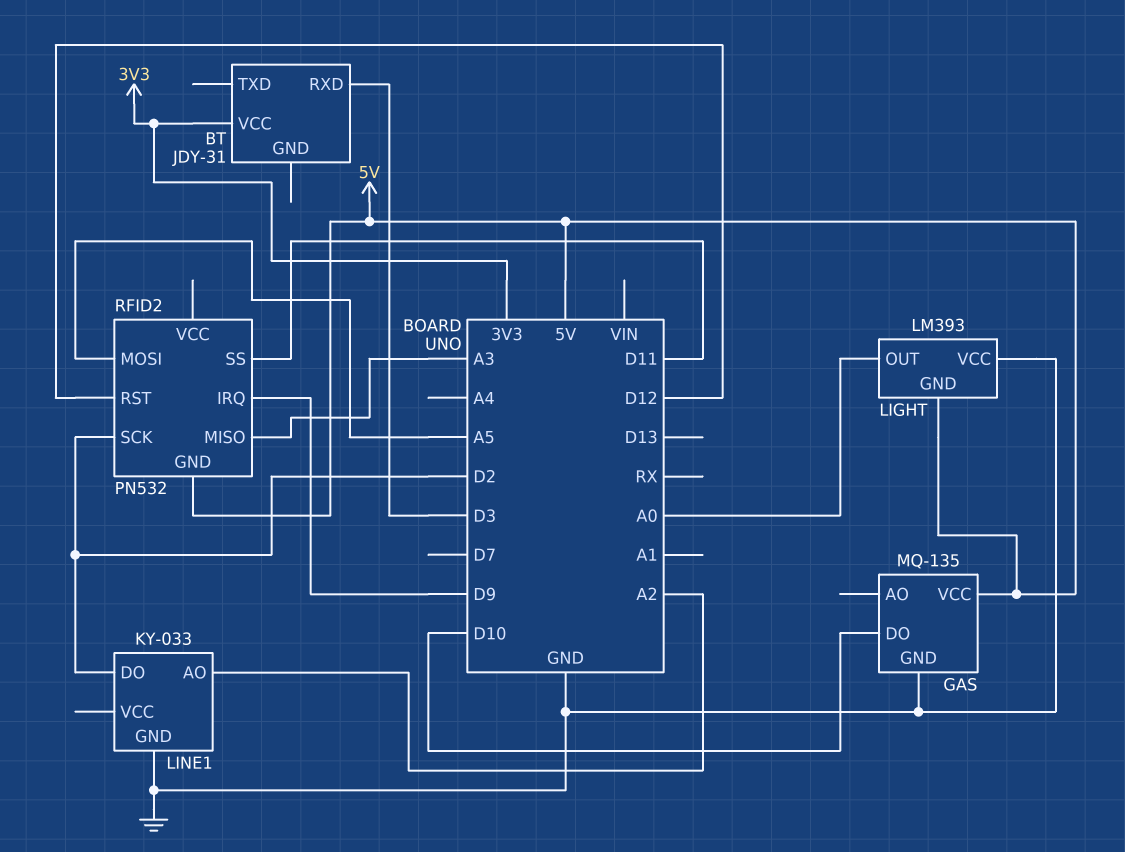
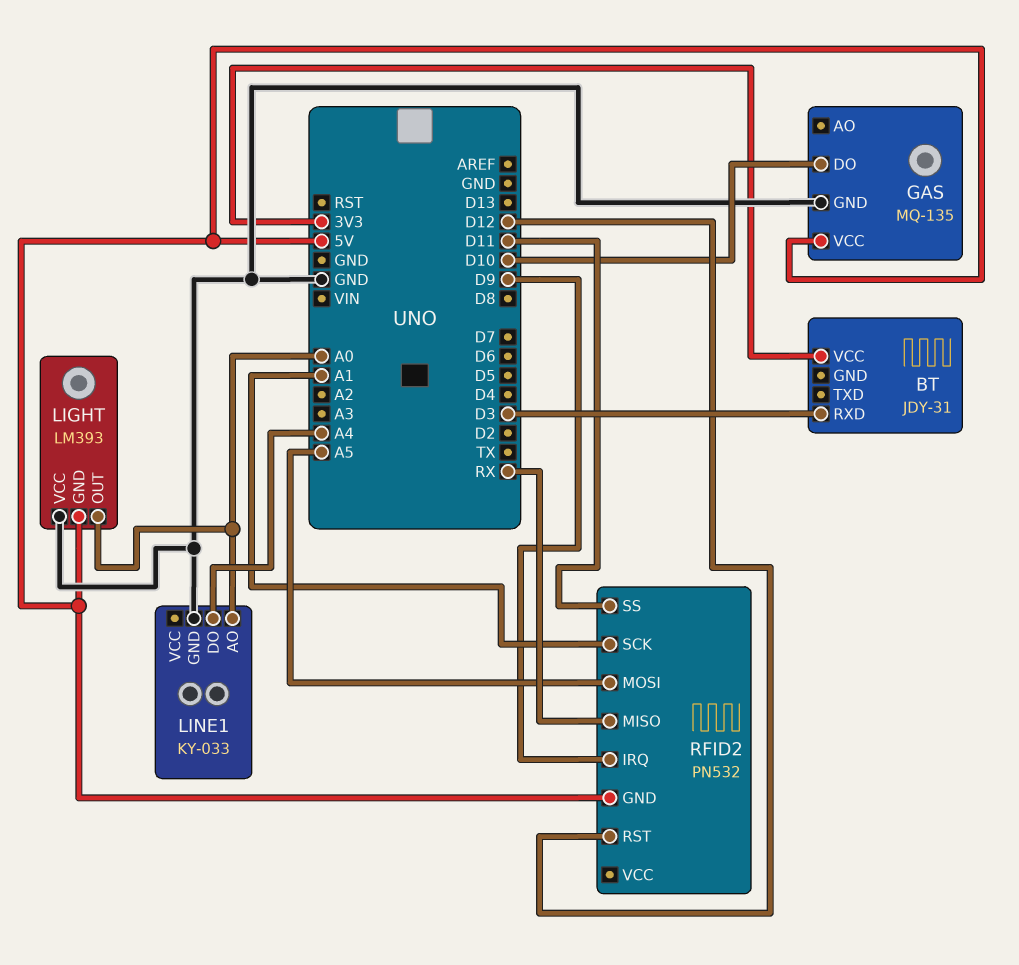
LINE1 pin AO: A2 -> A0
LINE1 pin DO: D2 -> A4
RFID2 pin MISO: A3 -> RX
RFID2 pin SCK: D2 -> A1

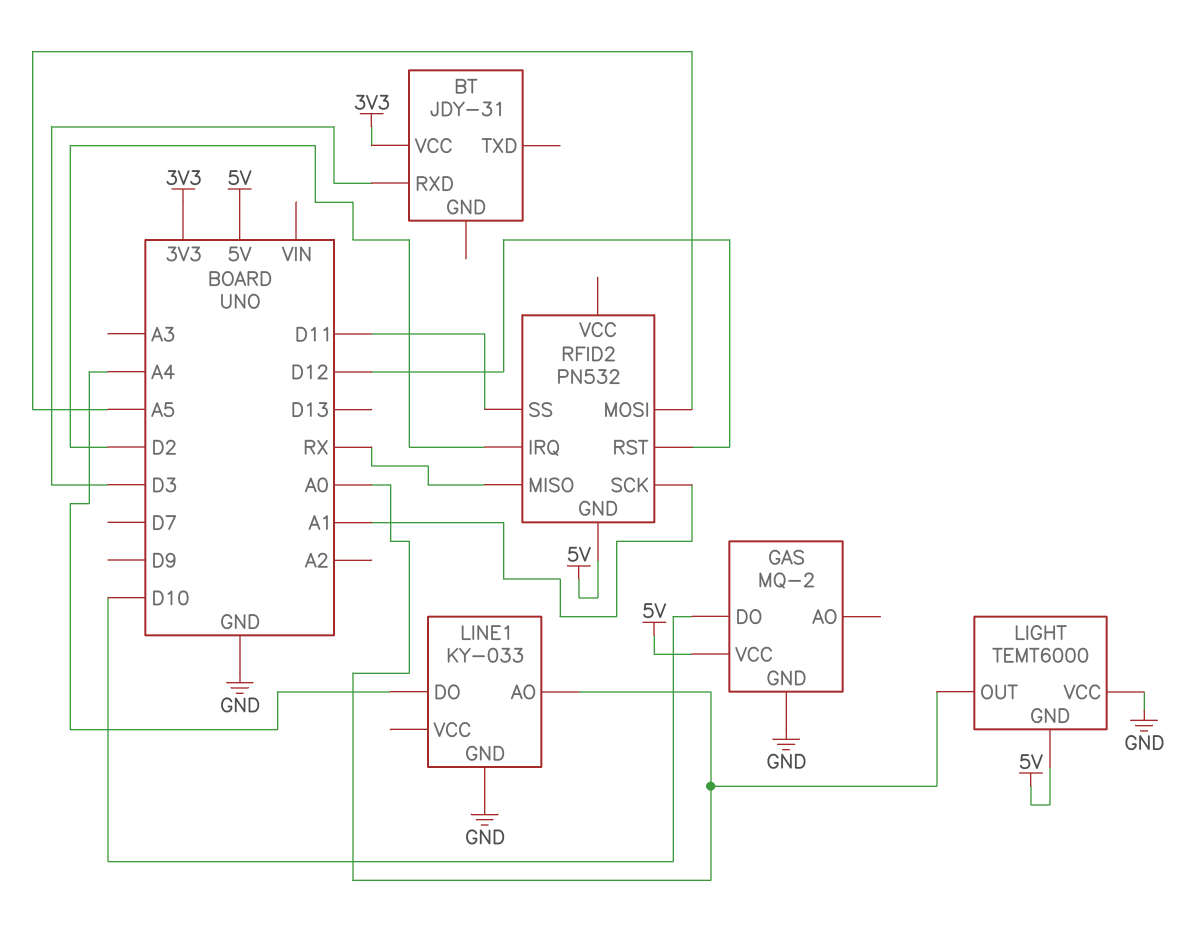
GAS: MQ-135 -> MQ-2
LIGHT: LM393 -> TEMT6000
RFID2 pin IRQ: D9 -> D2

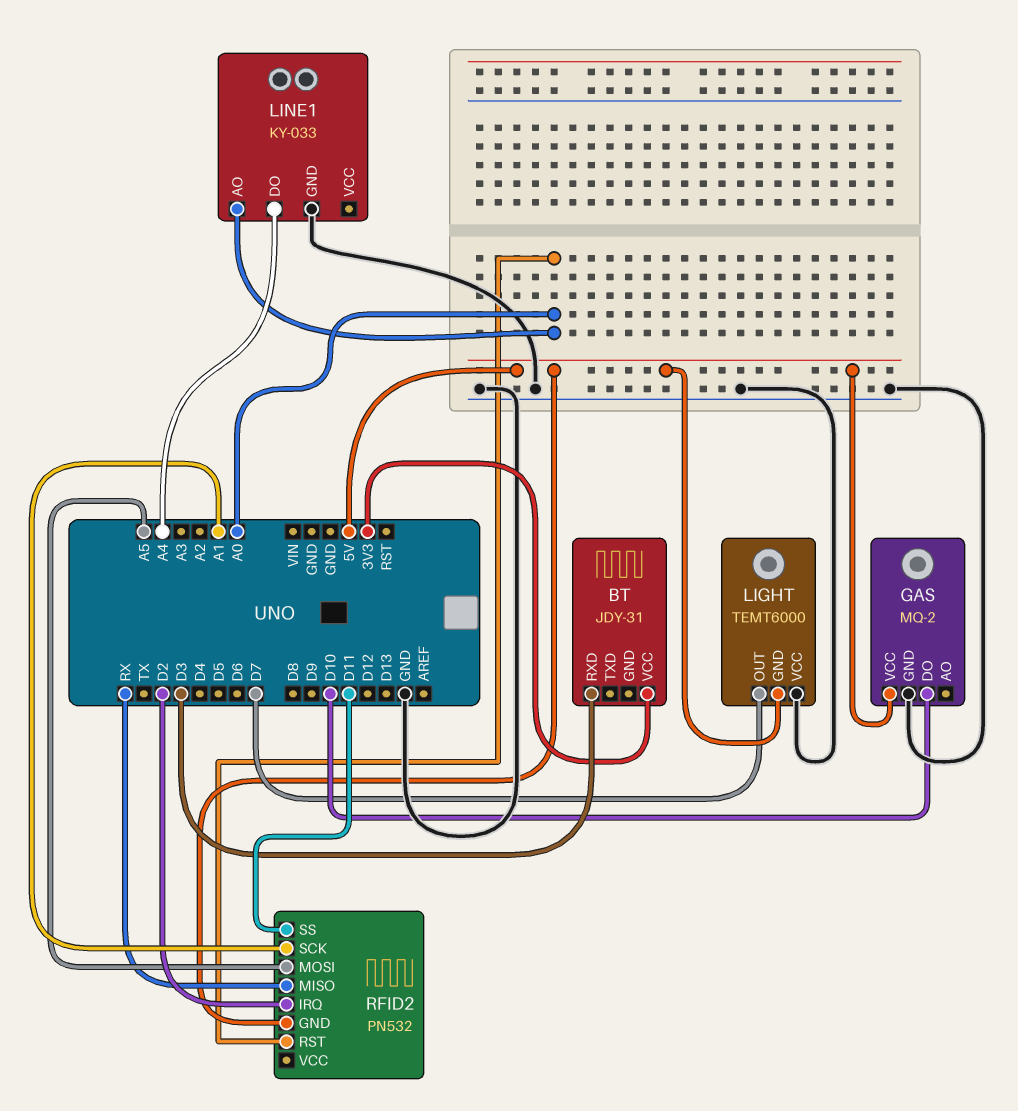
LIGHT pin OUT: A0 -> D7
RFID2 pin RST: D12 -> A0

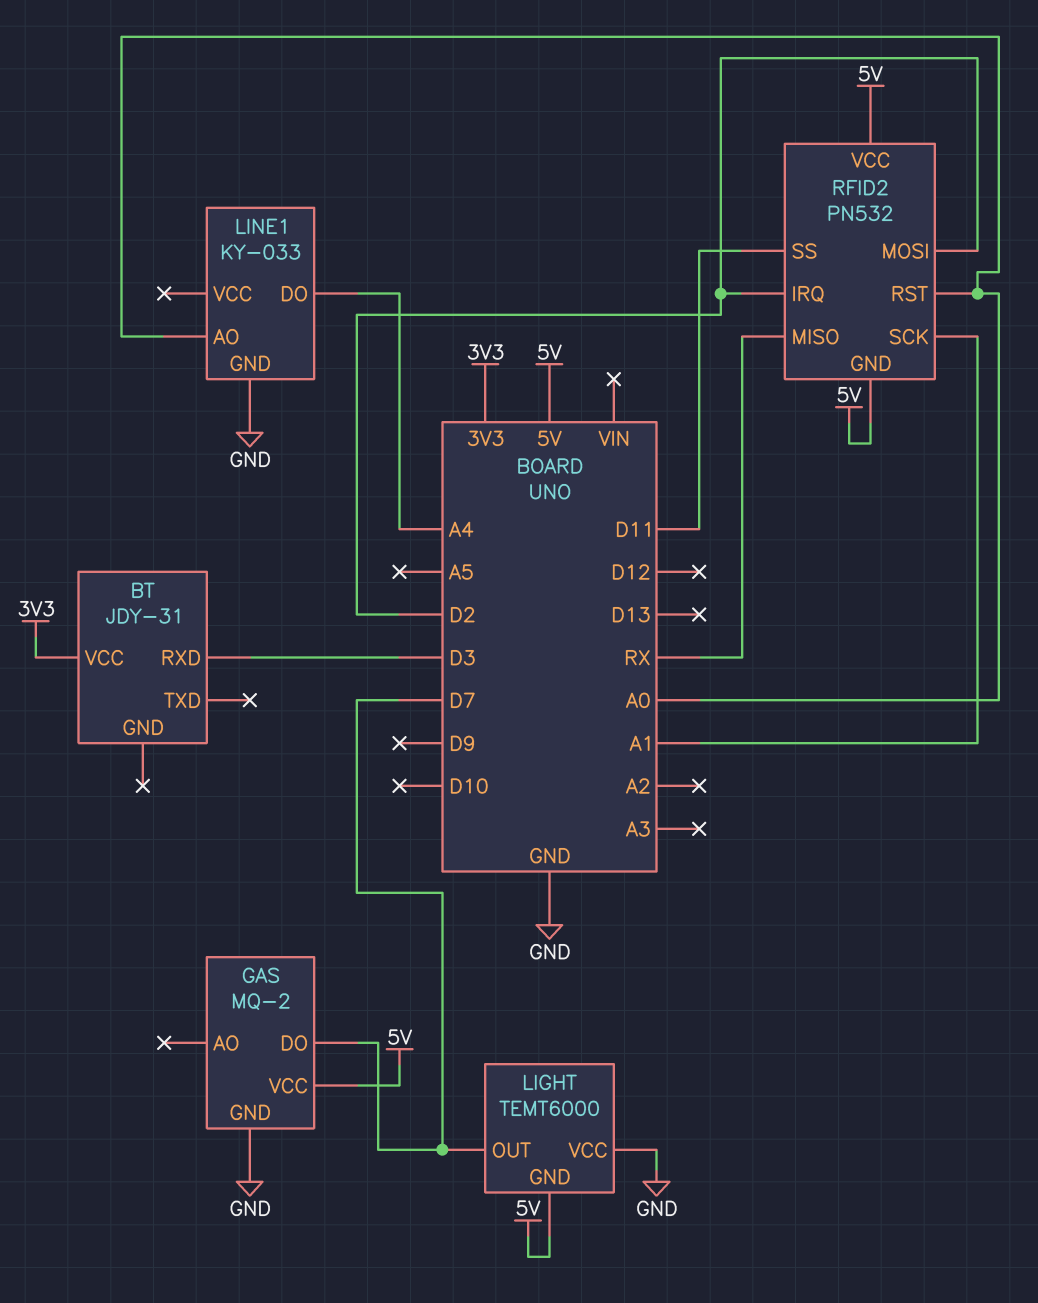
GAS pin DO: D10 -> D7
RFID2 pin MOSI: A5 -> D2
RFID2 pin VCC: none -> 5V

